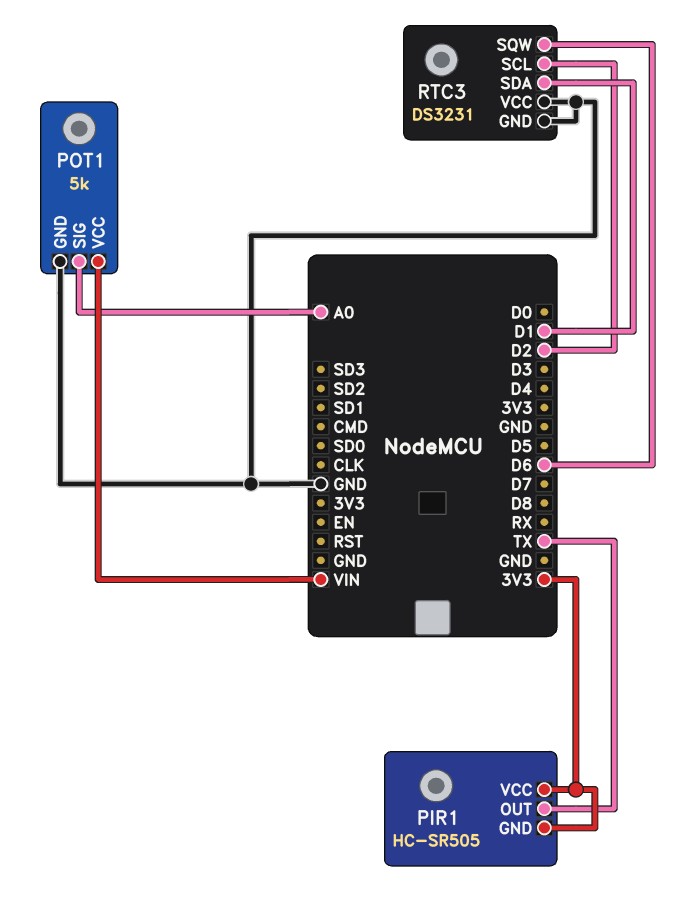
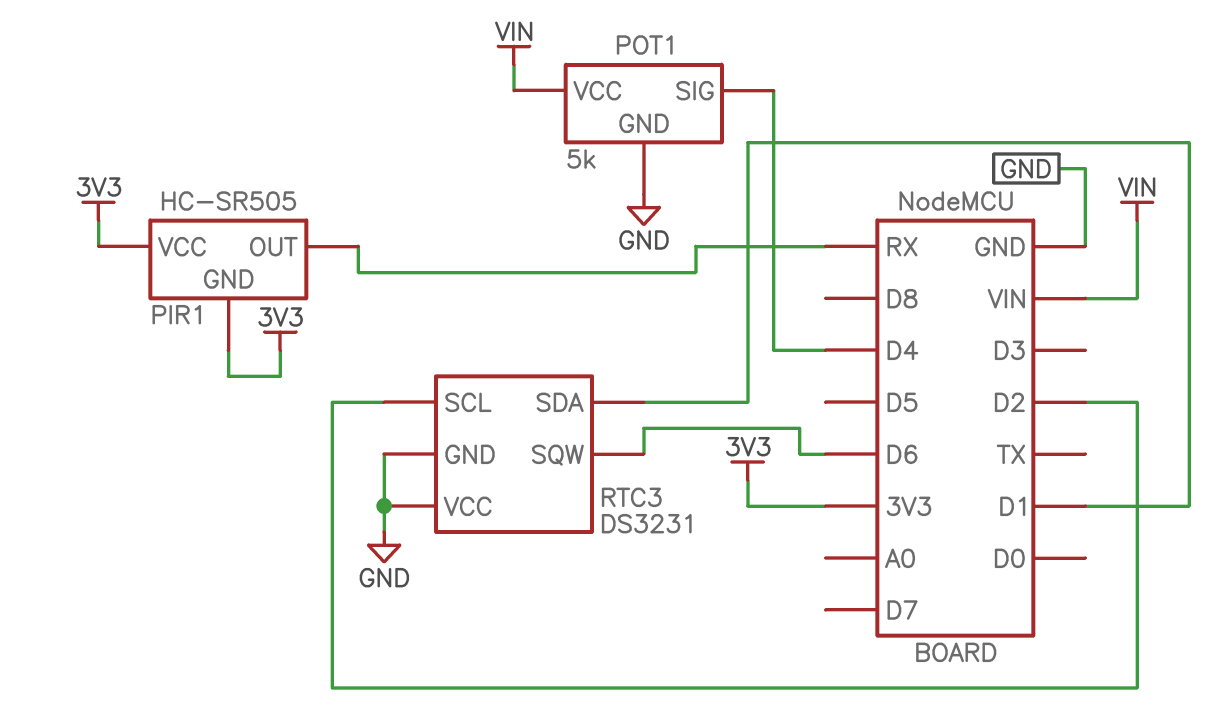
PIR1 pin OUT: TX -> RX
POT1 pin SIG: A0 -> D4

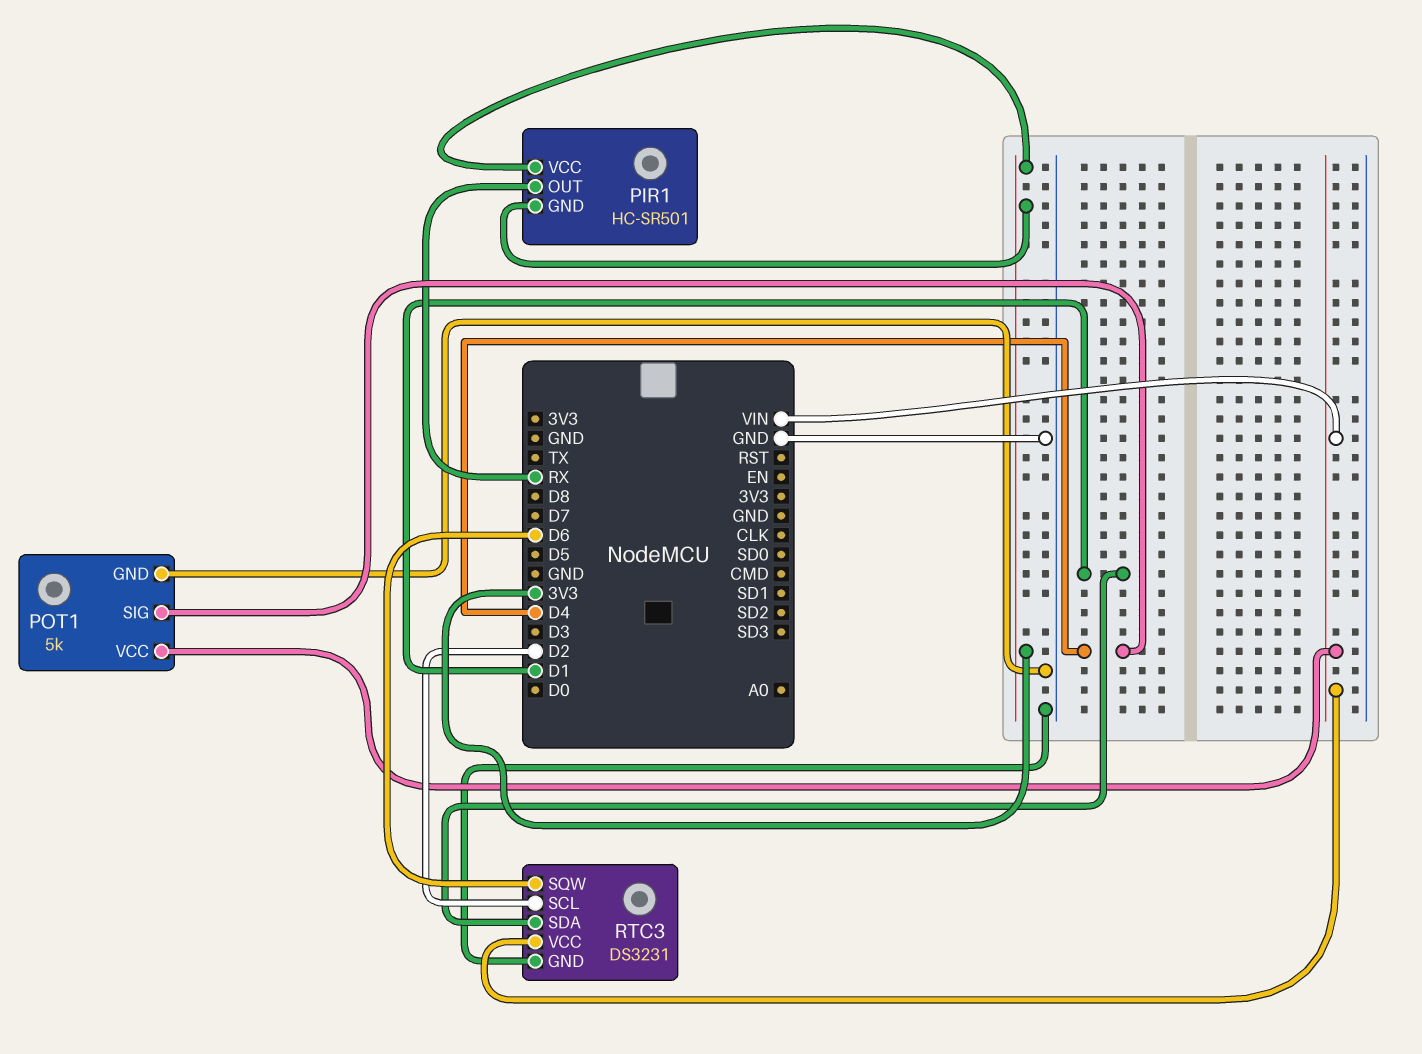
PIR1: HC-SR505 -> HC-SR501
RTC3 pin VCC: GND -> VIN

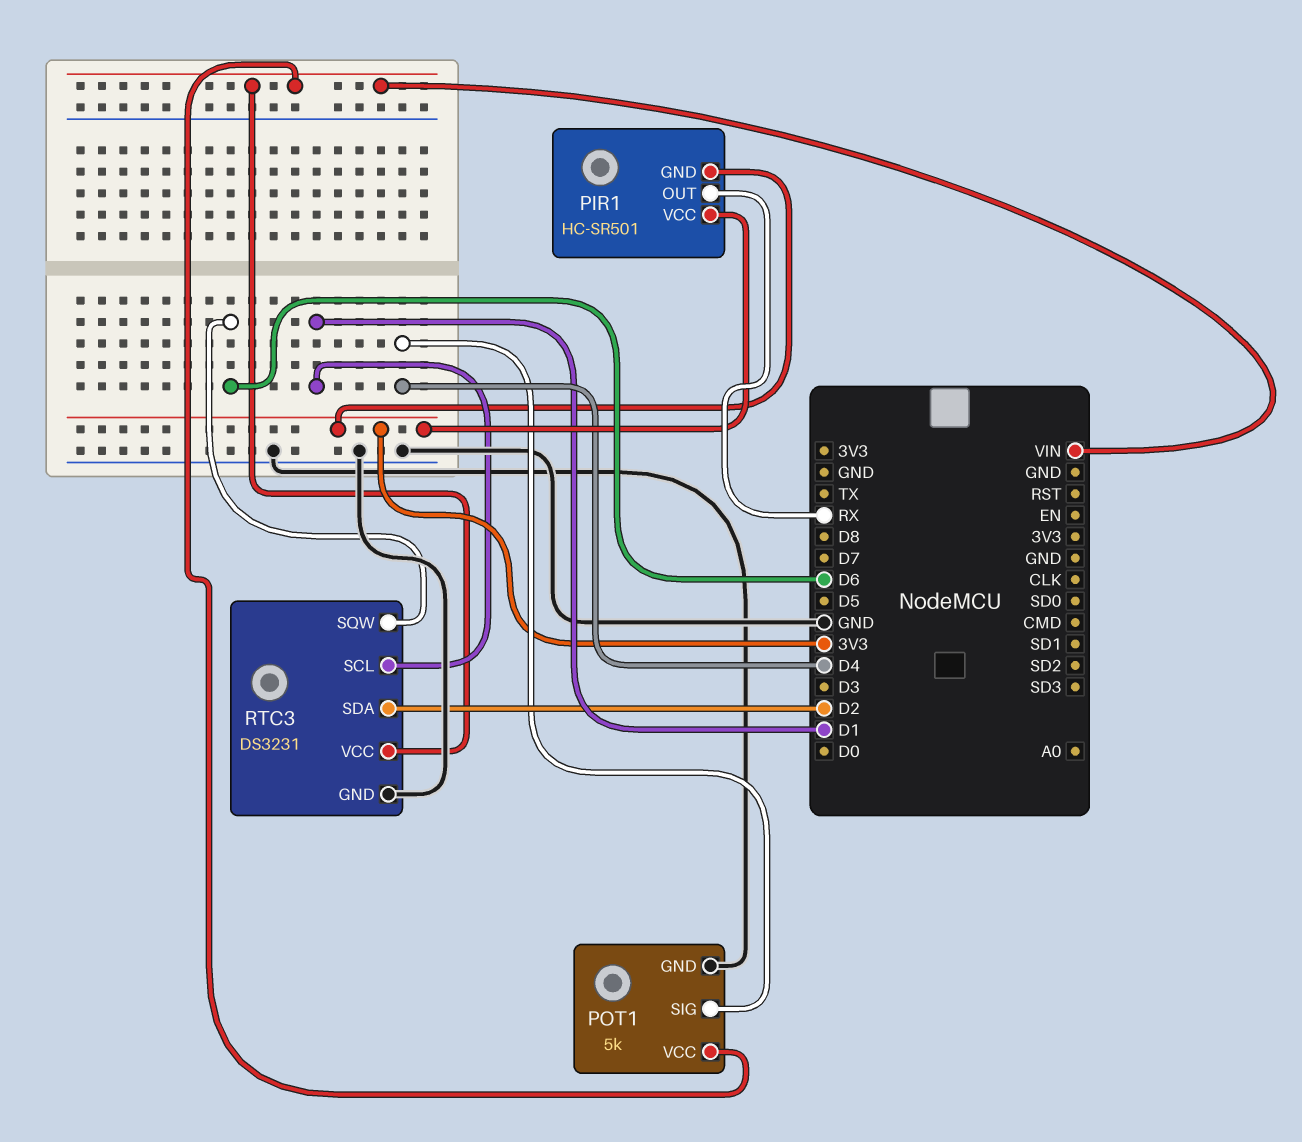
RTC3 pin SCL: D2 -> D1
RTC3 pin SDA: D1 -> D2

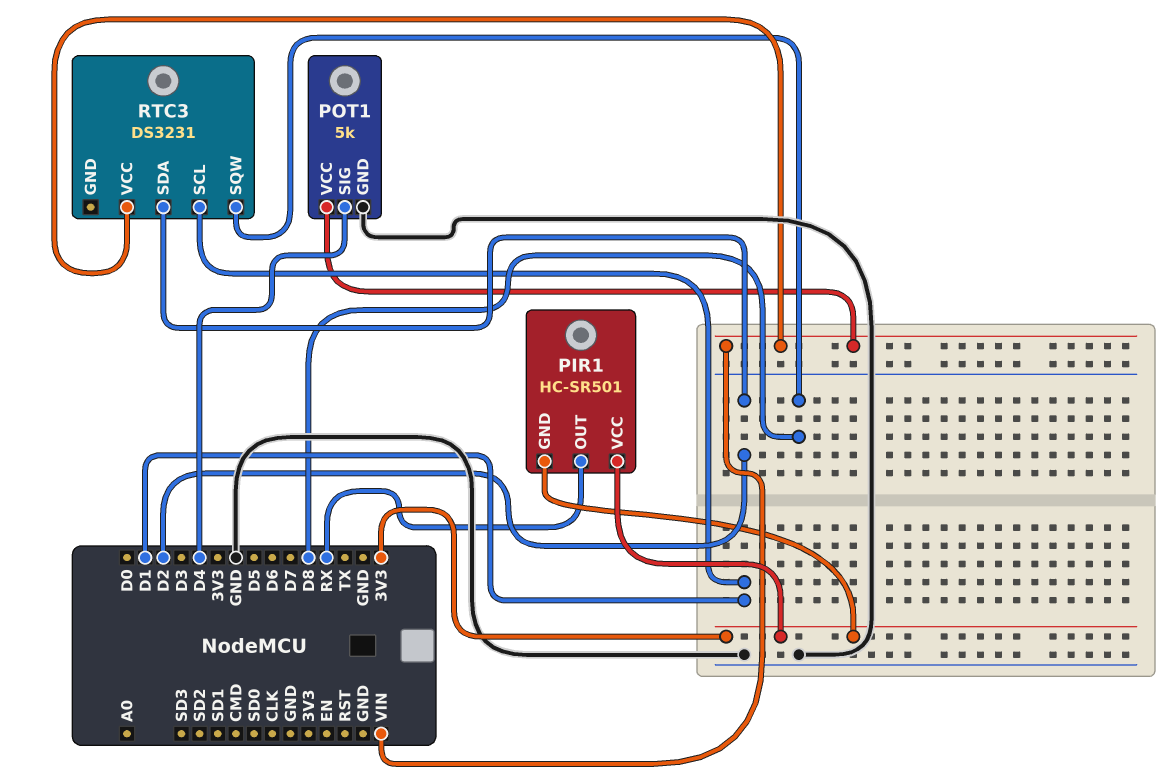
RTC3 pin GND: GND -> none
RTC3 pin SQW: D6 -> D8

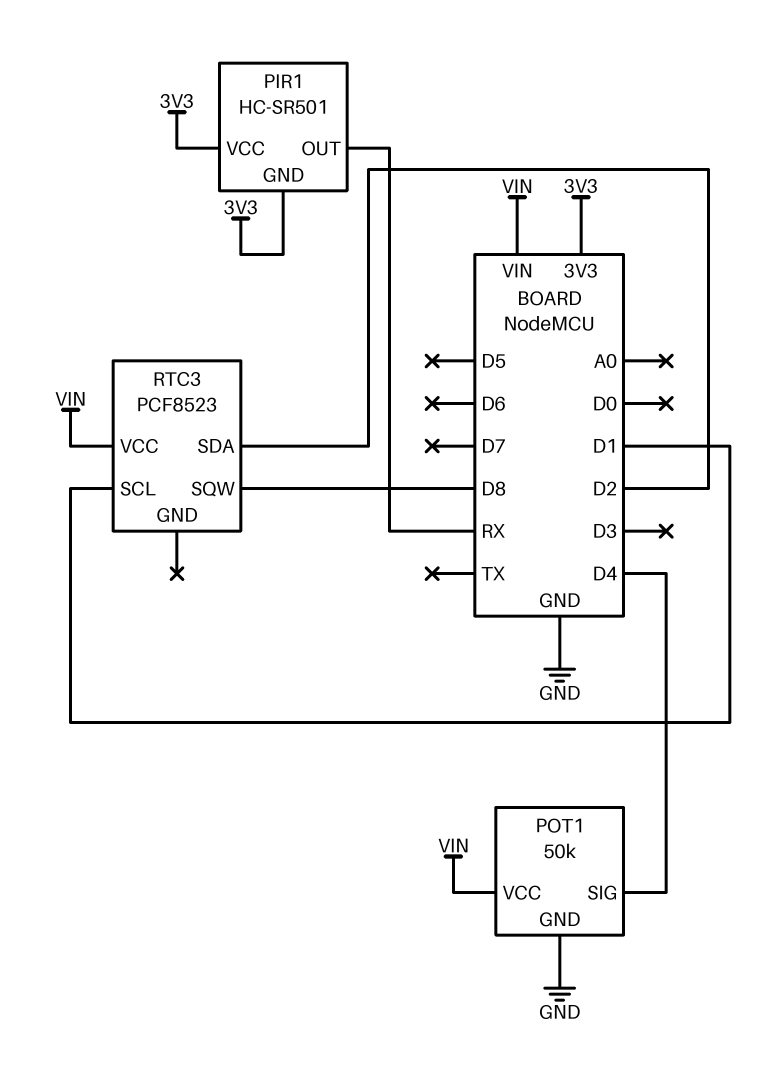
POT1: 5k -> 50k
RTC3: DS3231 -> PCF8523

